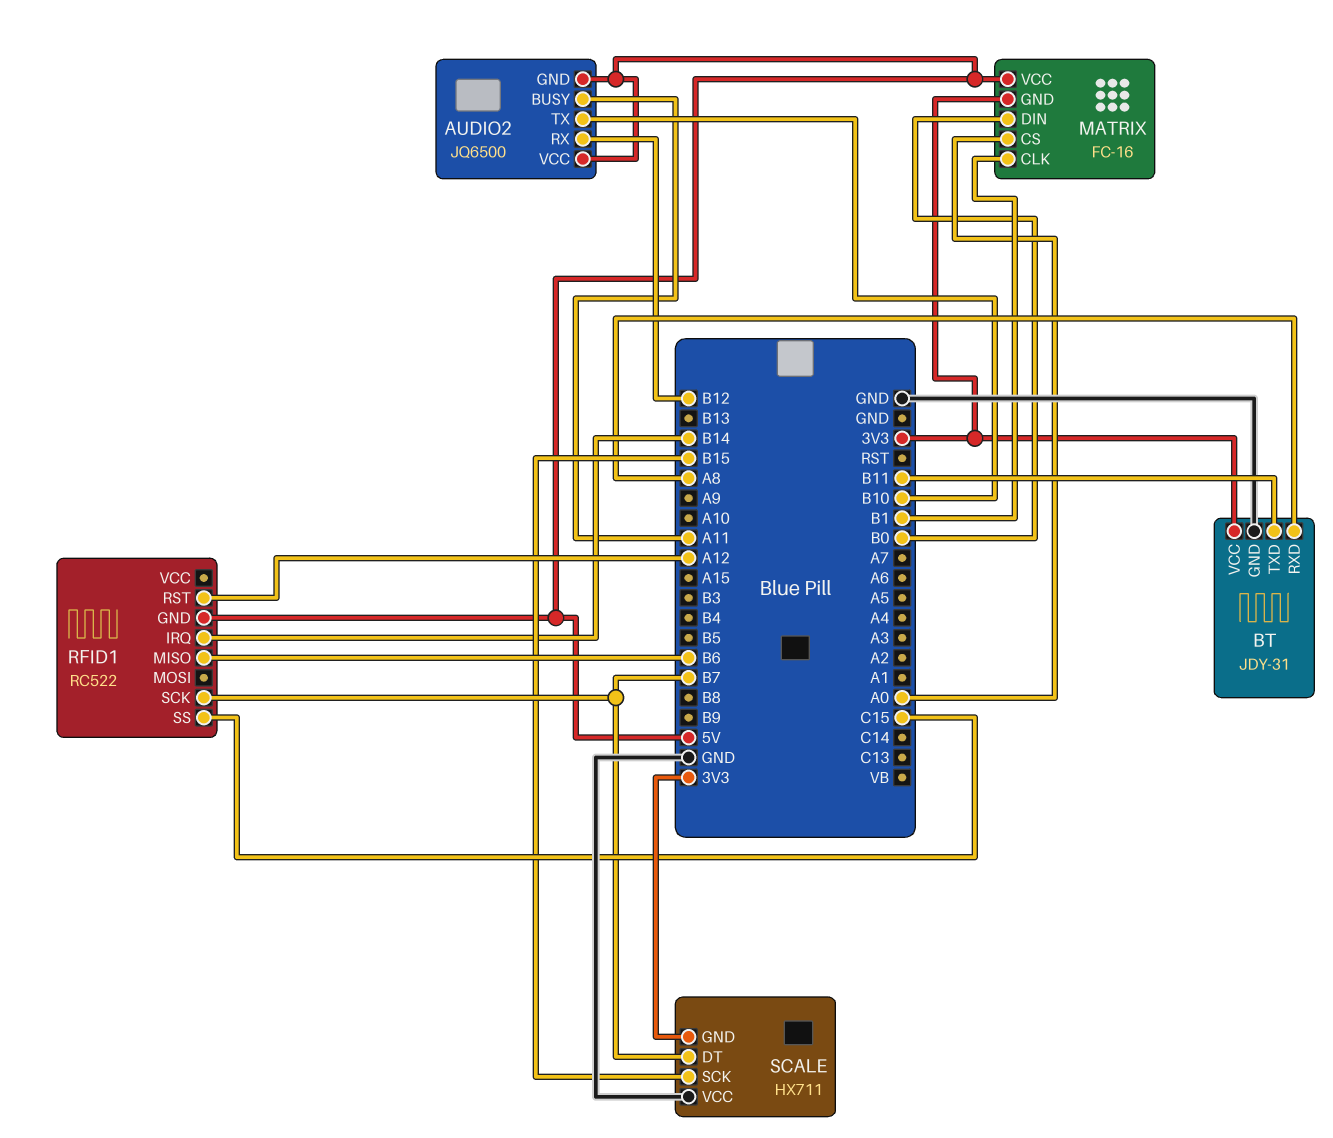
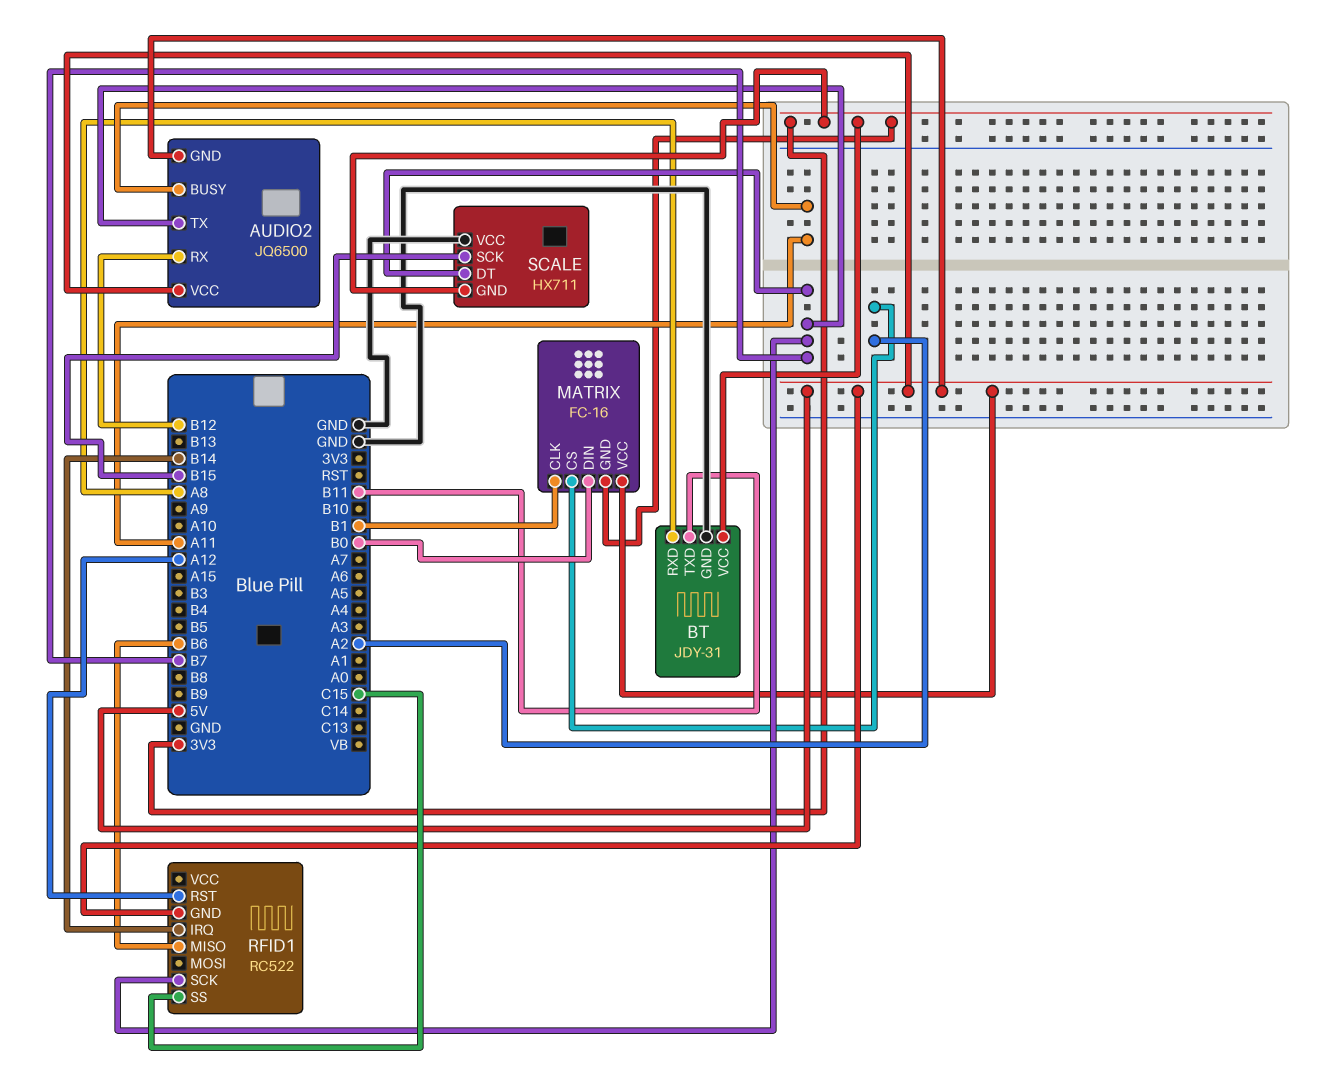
AUDIO2 pin TX: B10 -> B7
MATRIX pin CS: A0 -> A2

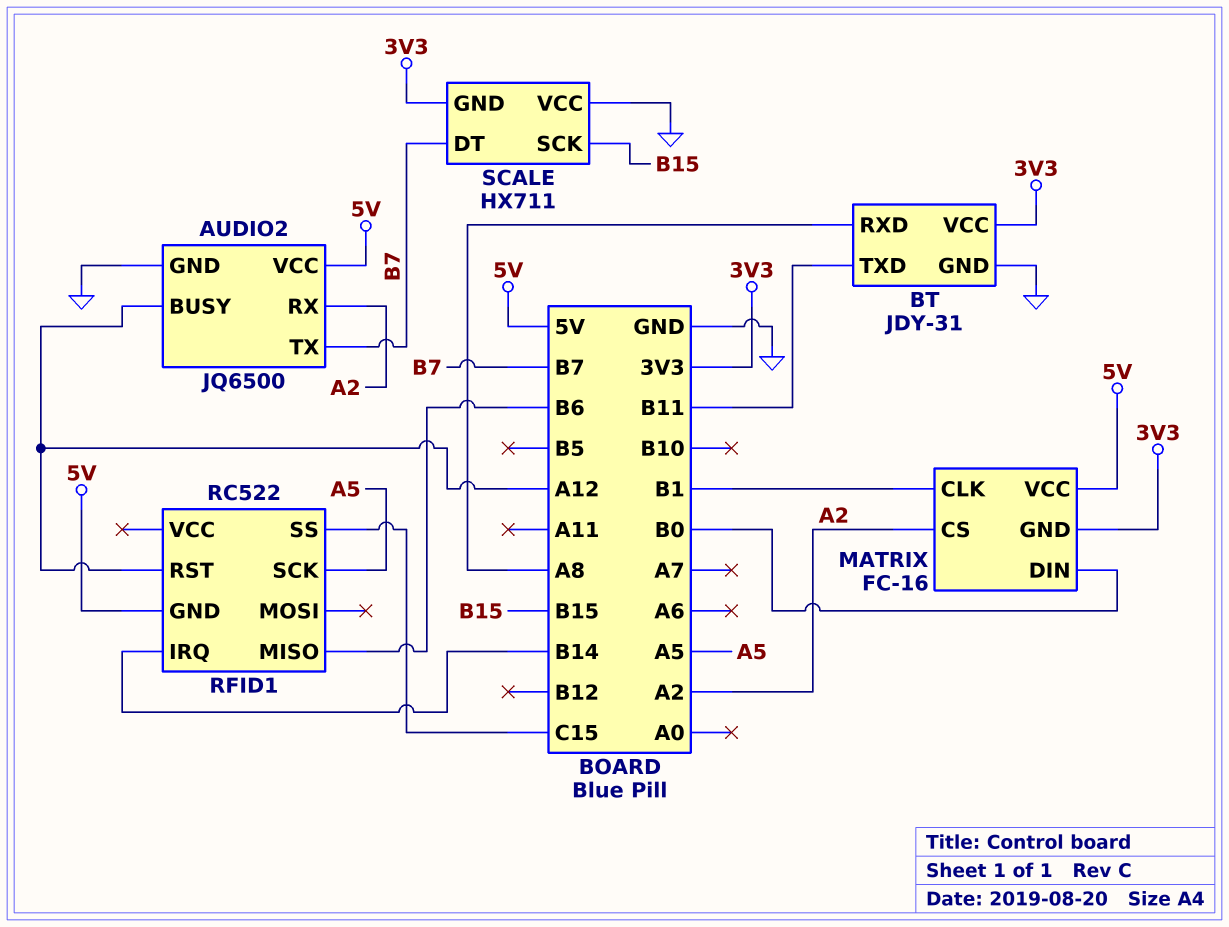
AUDIO2 pin BUSY: A11 -> A12
AUDIO2 pin GND: 5V -> GND
AUDIO2 pin RX: B12 -> A2
RFID1 pin SCK: B7 -> A5

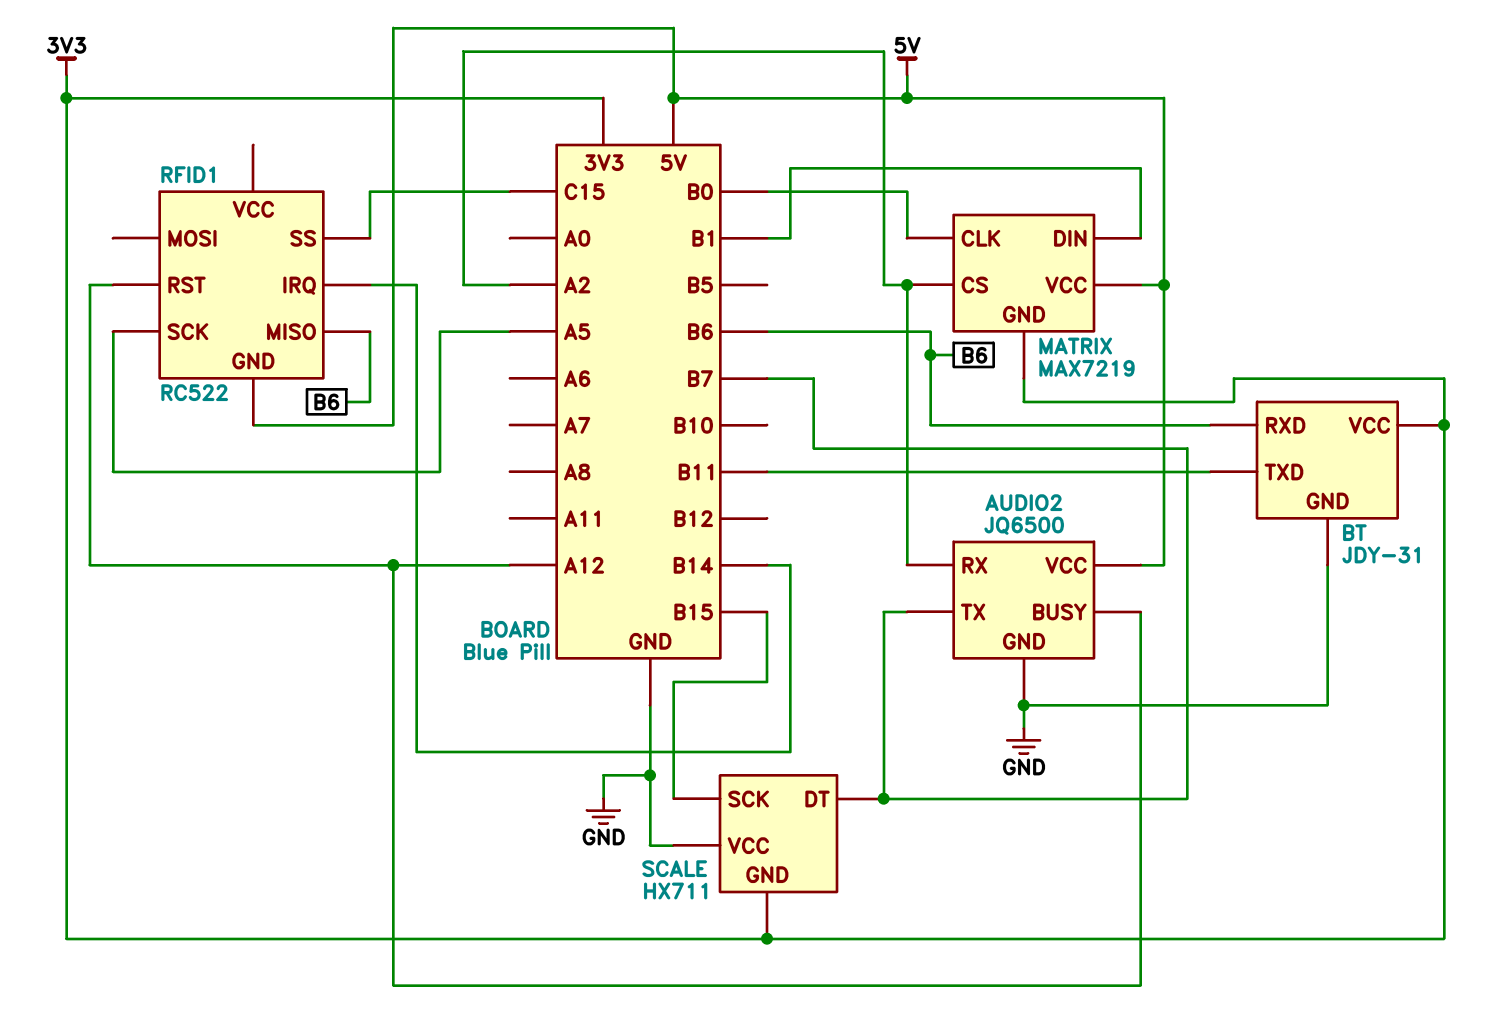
BT pin RXD: A8 -> B6
MATRIX: FC-16 -> MAX7219
MATRIX pin CLK: B1 -> B0
MATRIX pin DIN: B0 -> B1

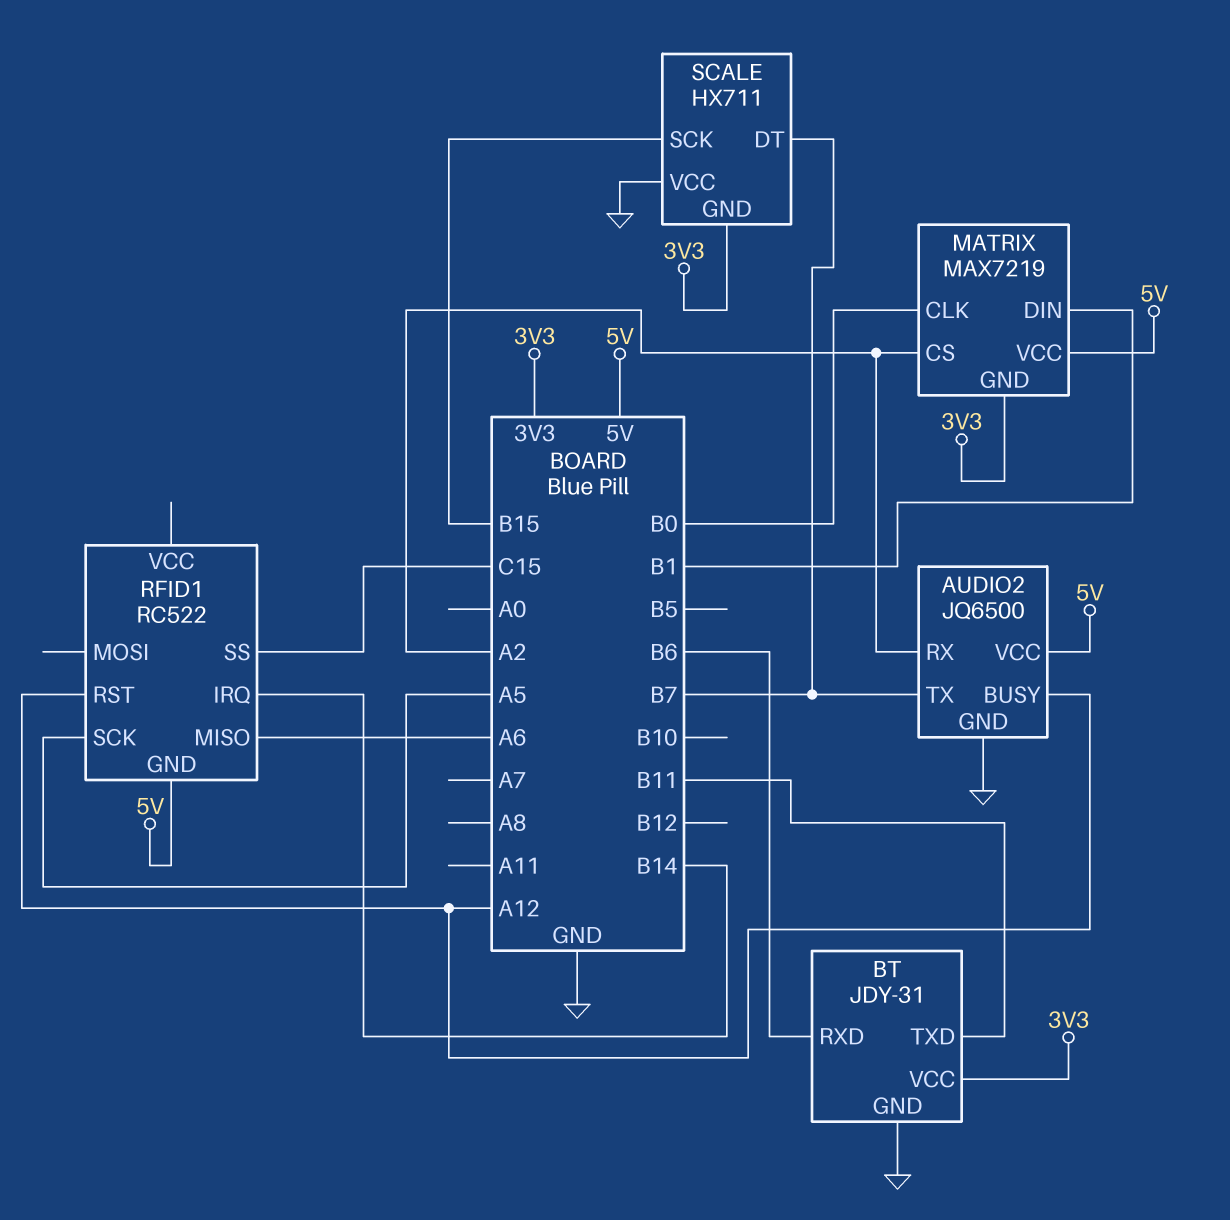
RFID1 pin MISO: B6 -> A6

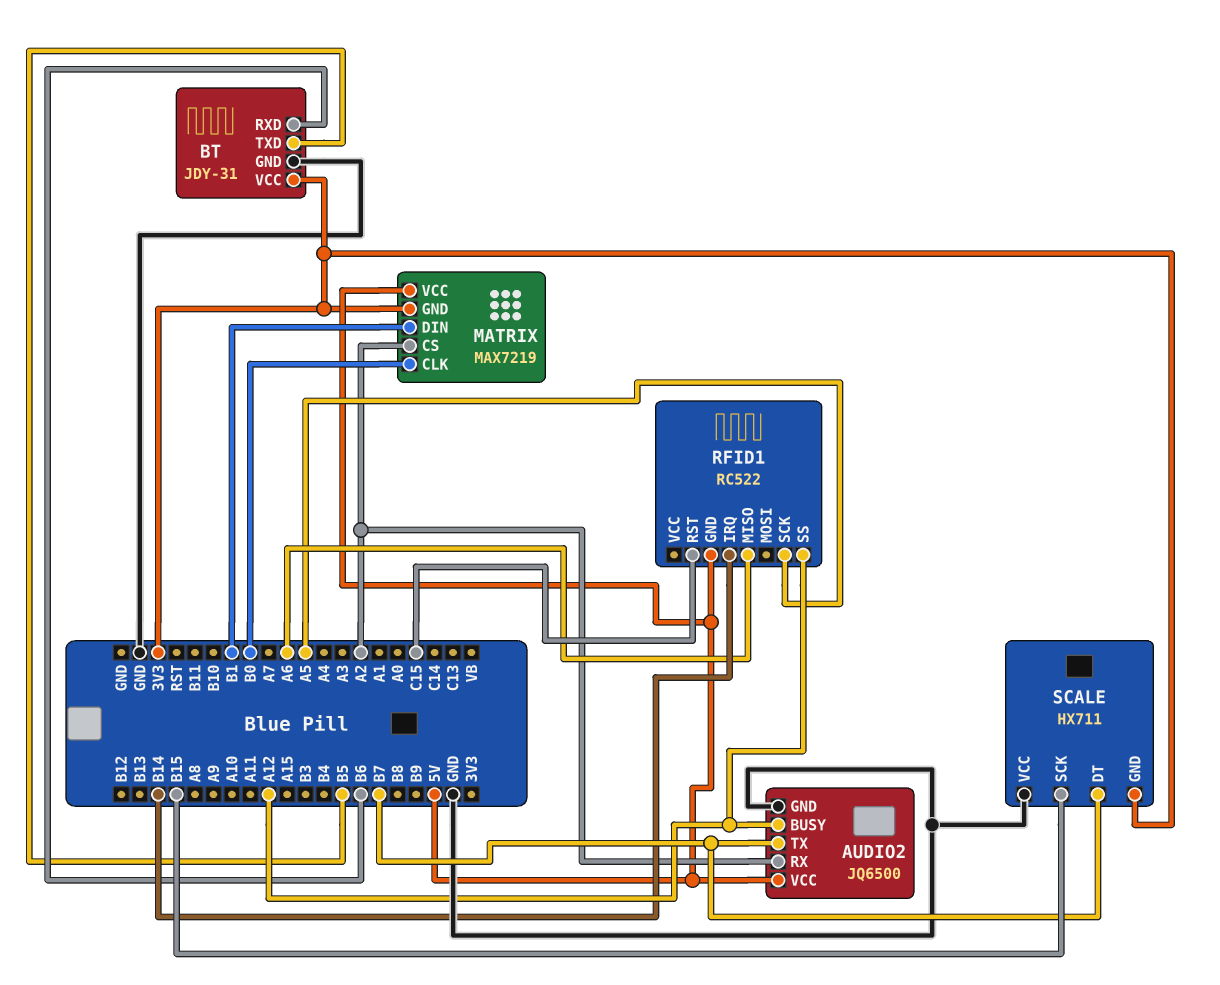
BT pin TXD: B11 -> B5
RFID1 pin RST: A12 -> C15
RFID1 pin SS: C15 -> A12

